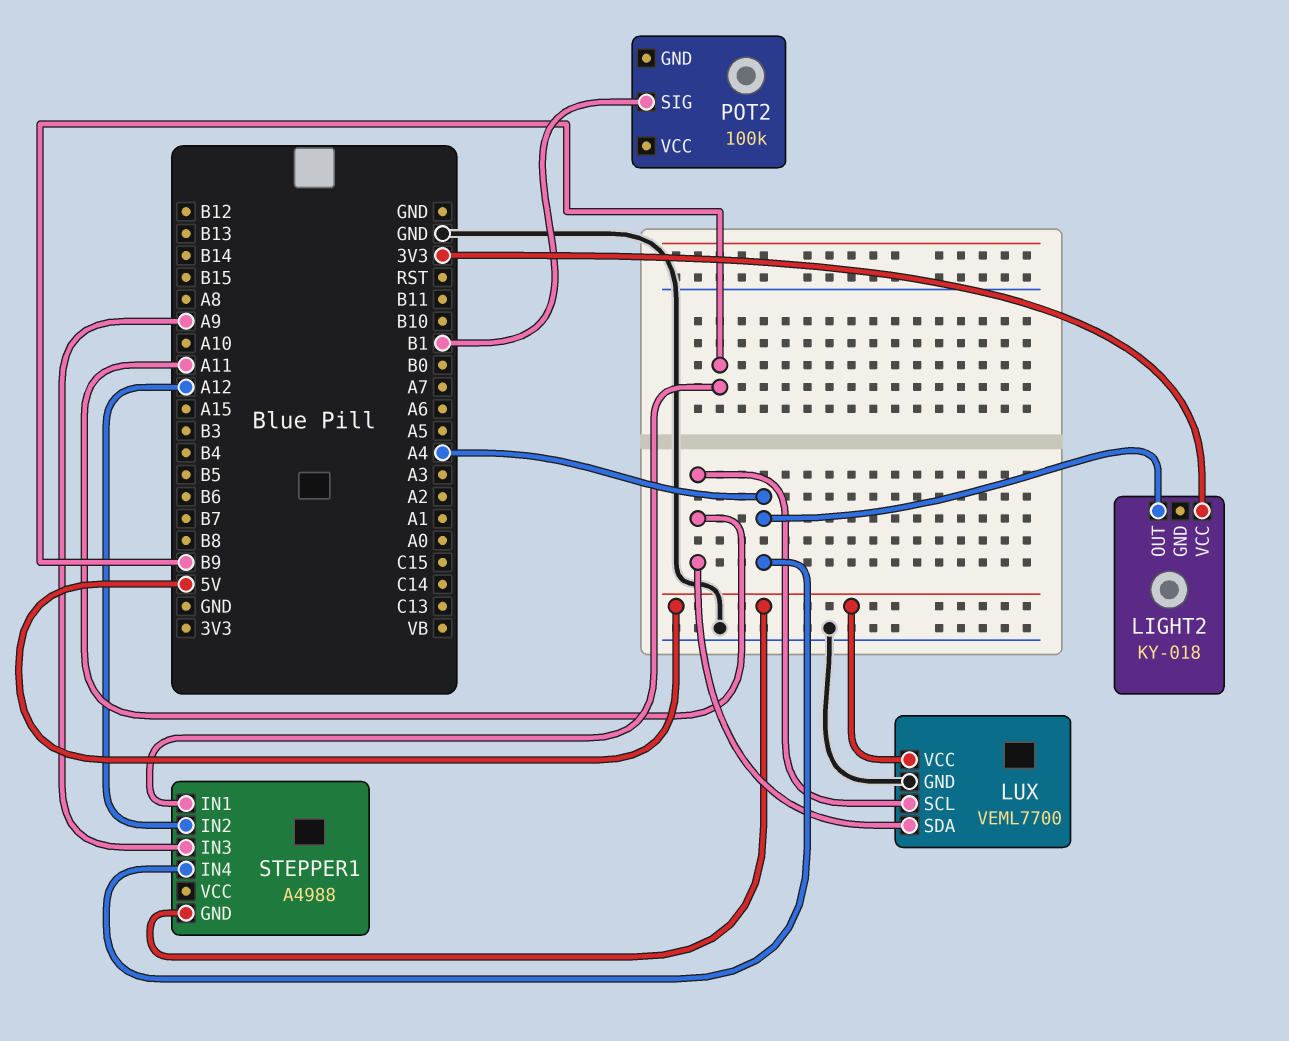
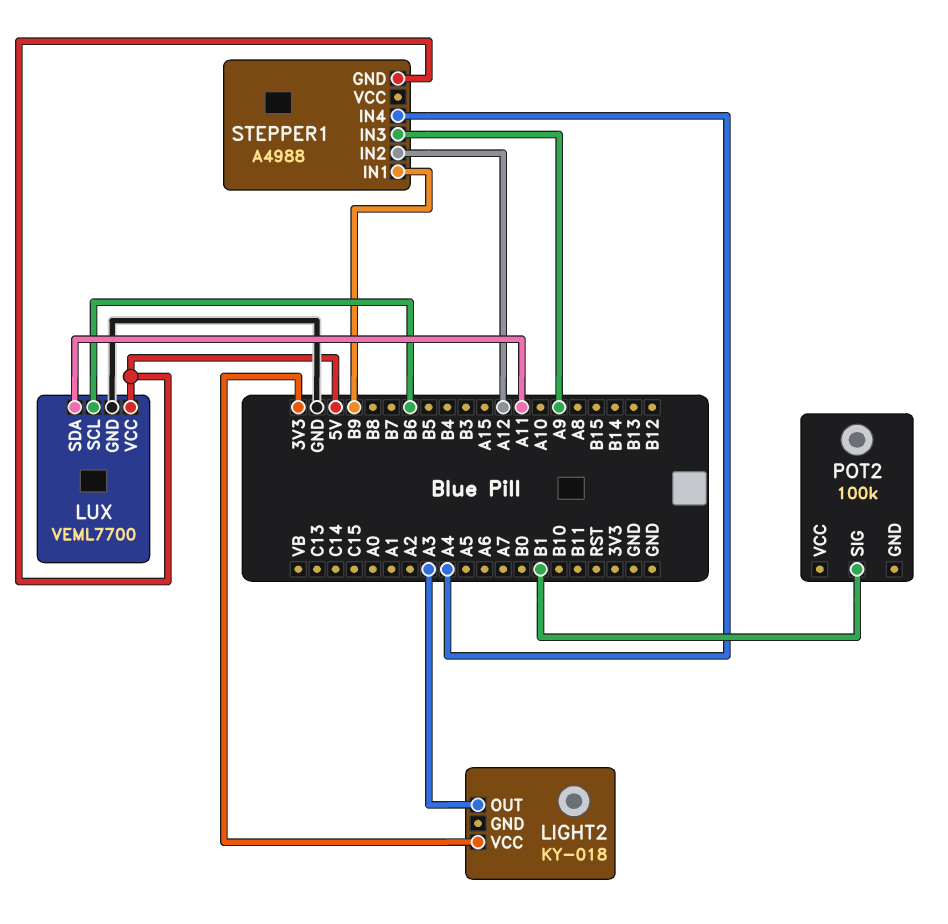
LIGHT2 pin OUT: A4 -> A3
LUX pin SCL: A11 -> B6

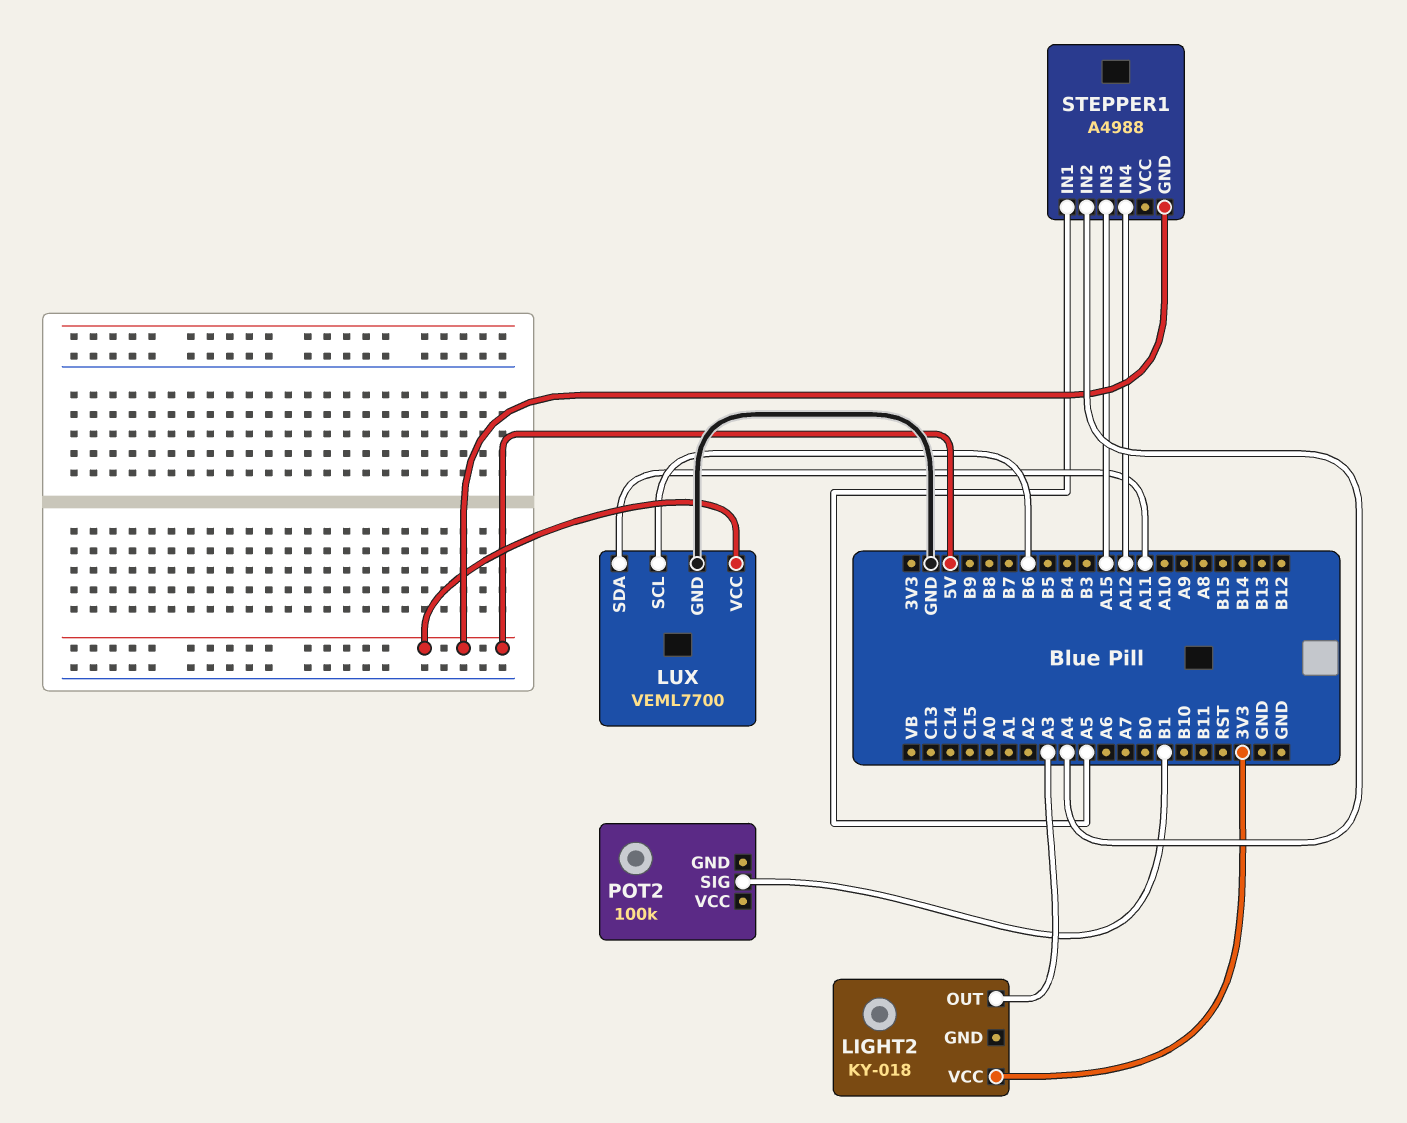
STEPPER1 pin IN1: B9 -> A5
STEPPER1 pin IN2: A12 -> A4
STEPPER1 pin IN3: A9 -> A15
STEPPER1 pin IN4: A4 -> A12

